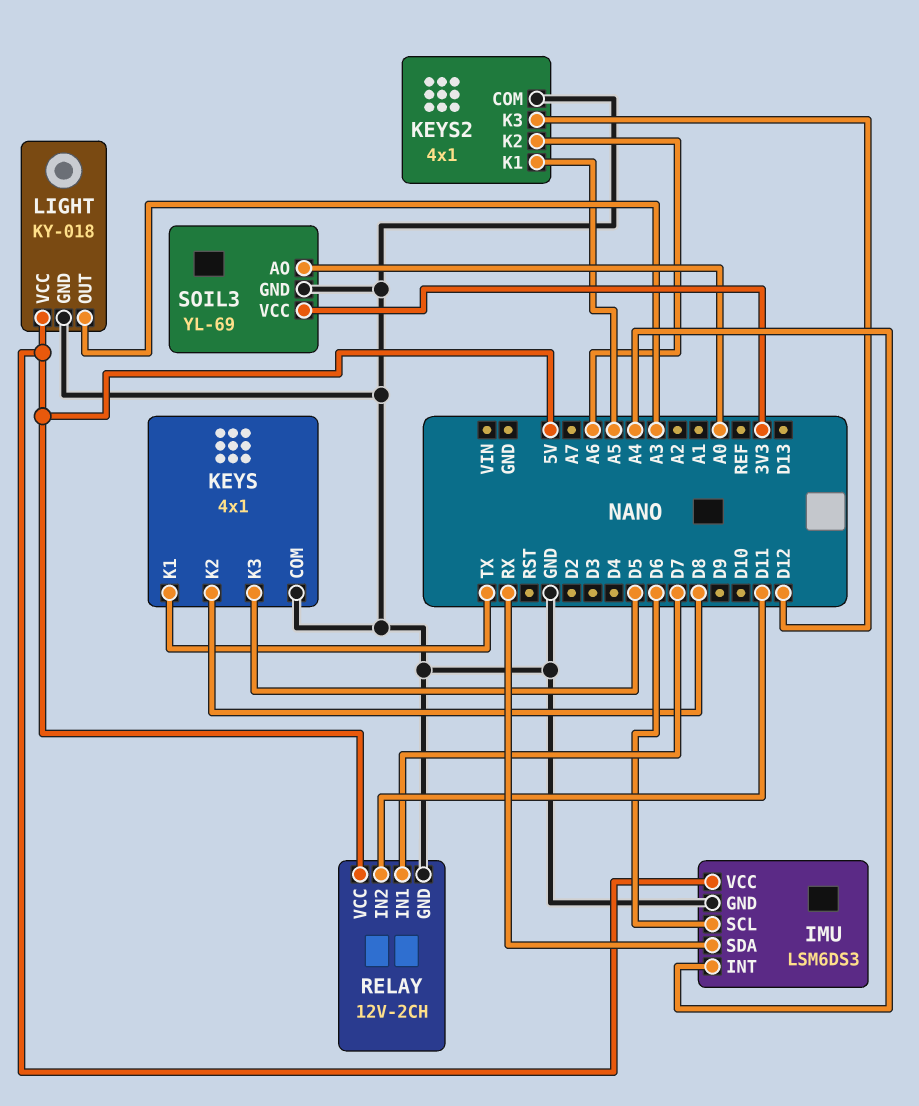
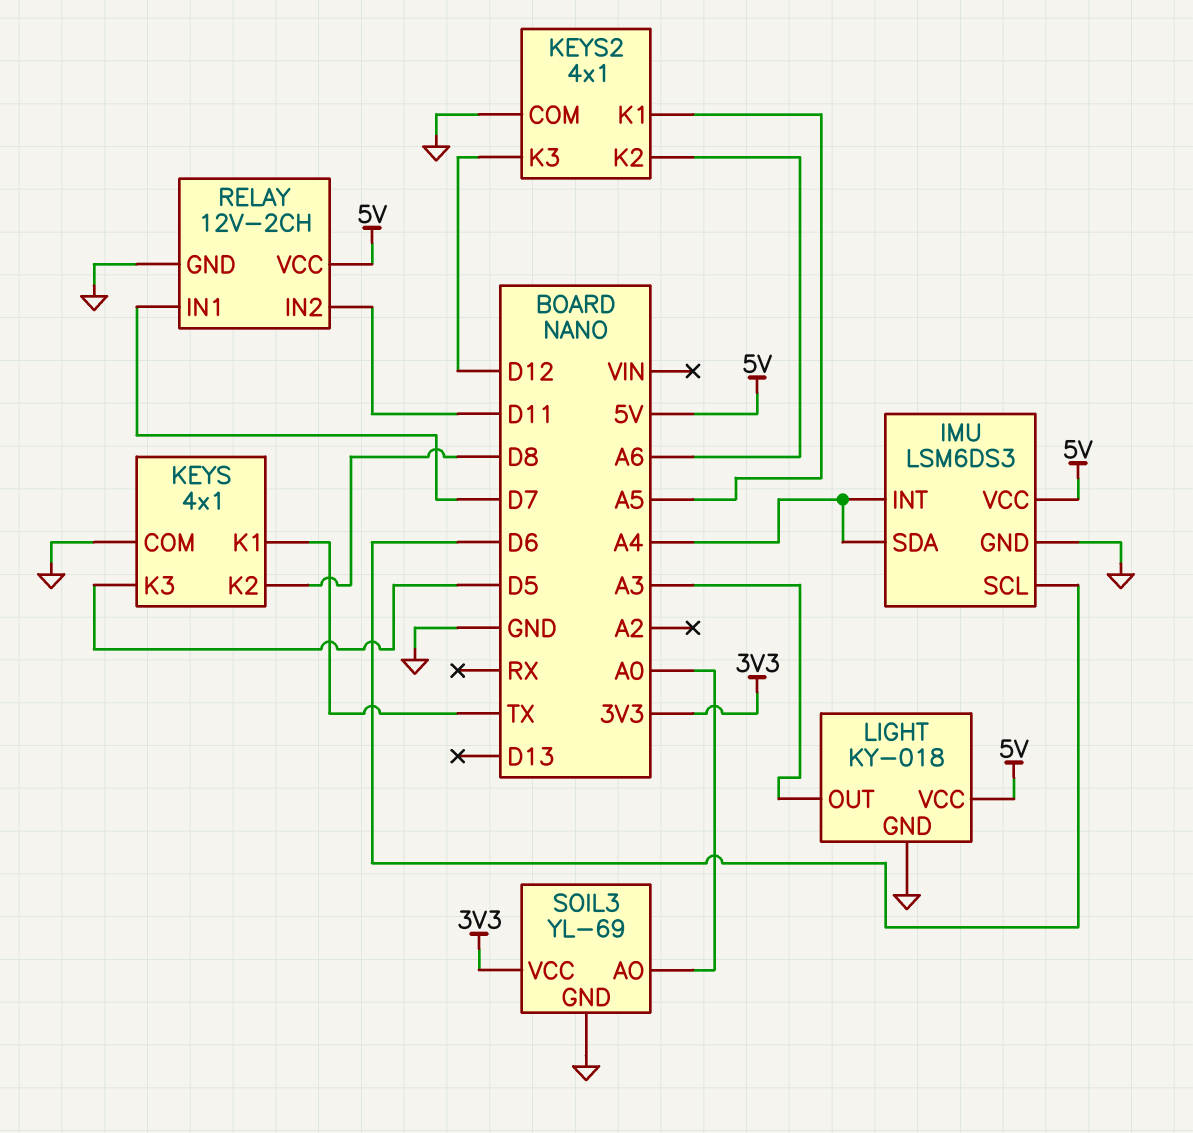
IMU pin SDA: RX -> A4

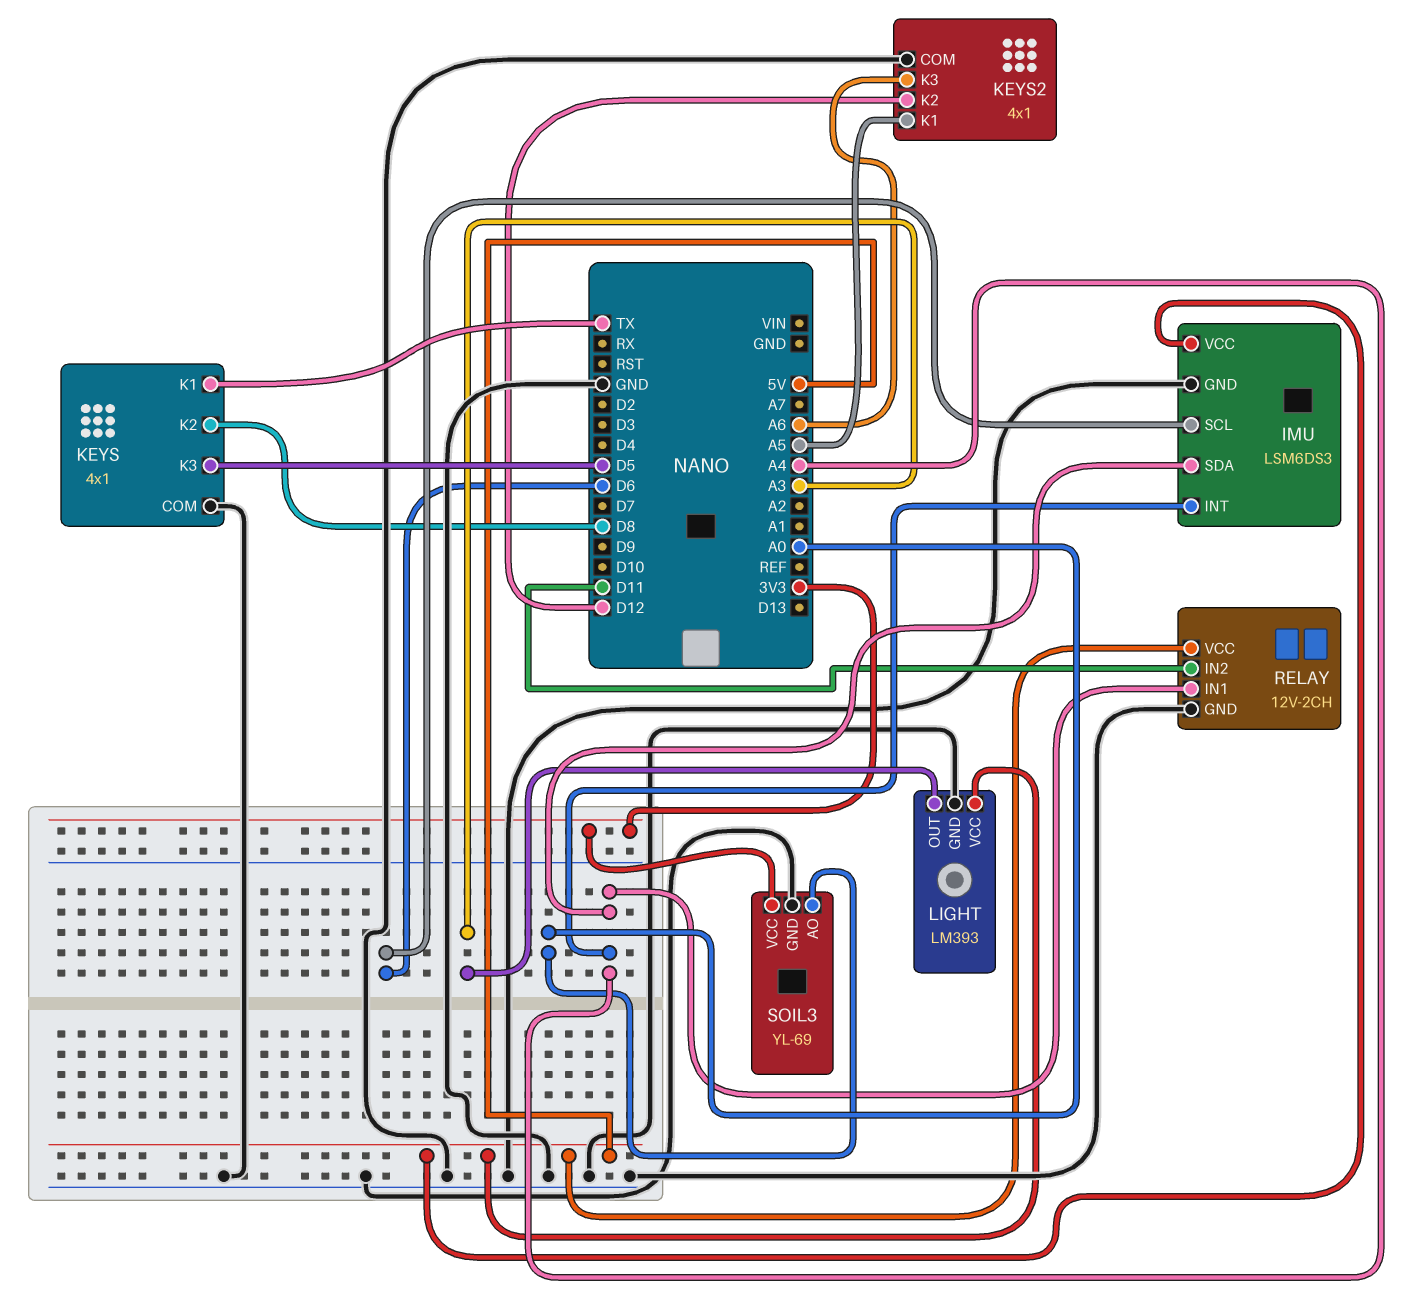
KEYS2 pin K2: A6 -> D12
KEYS2 pin K3: D12 -> A6
LIGHT: KY-018 -> LM393
RELAY pin IN1: D7 -> A4

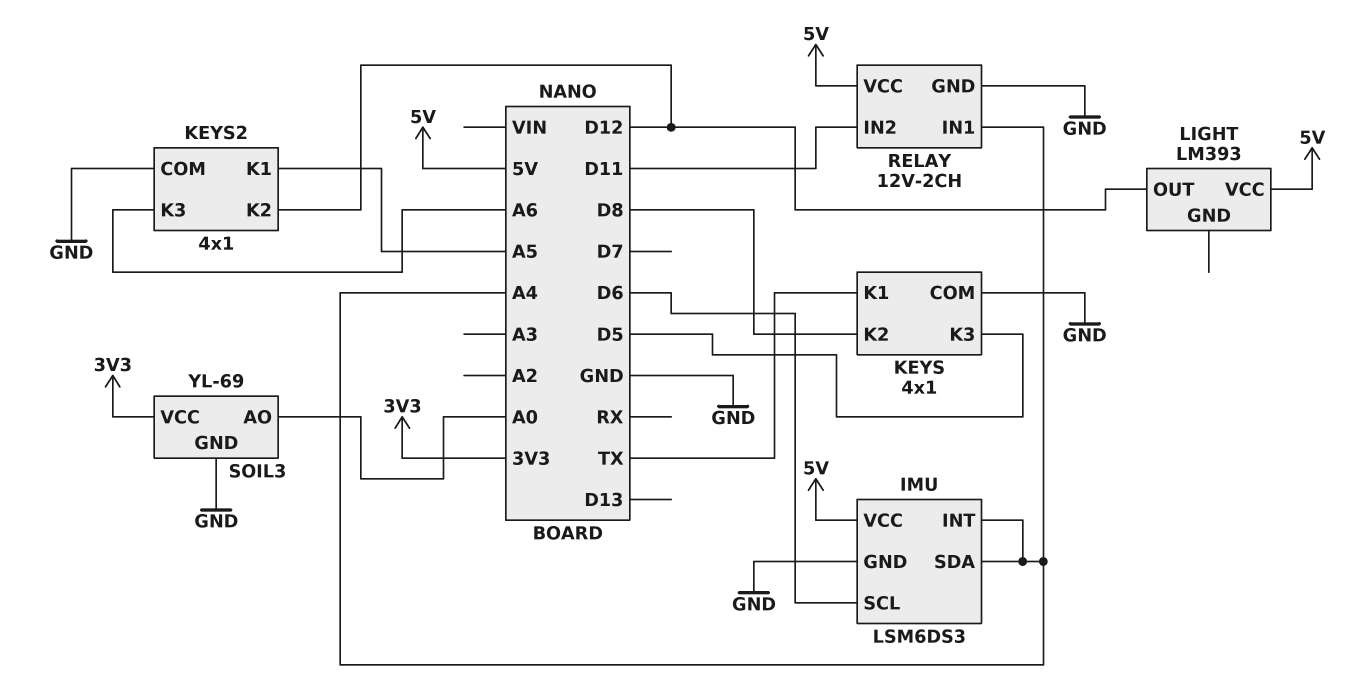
LIGHT pin GND: GND -> none
LIGHT pin OUT: A3 -> D12

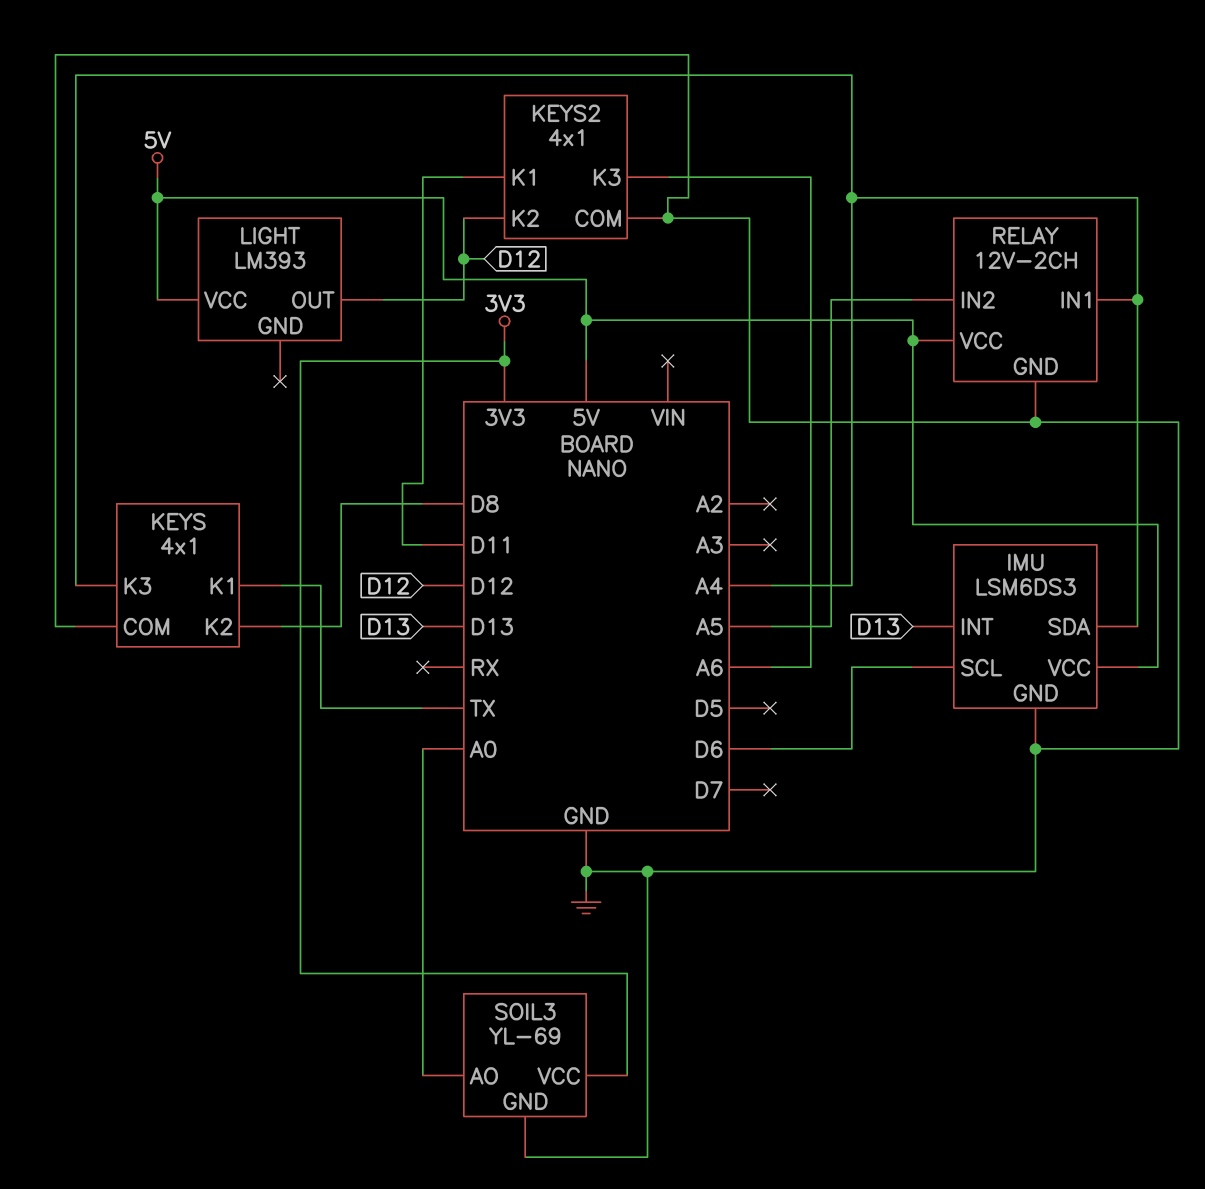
IMU pin INT: A4 -> D13
KEYS pin K3: D5 -> A4
KEYS2 pin K1: A5 -> D11
RELAY pin IN2: D11 -> A5

